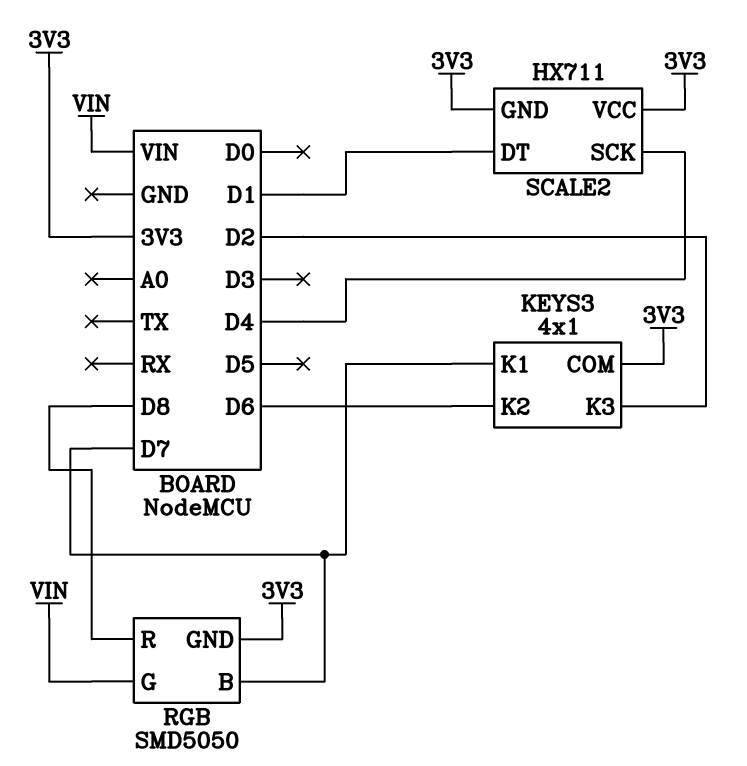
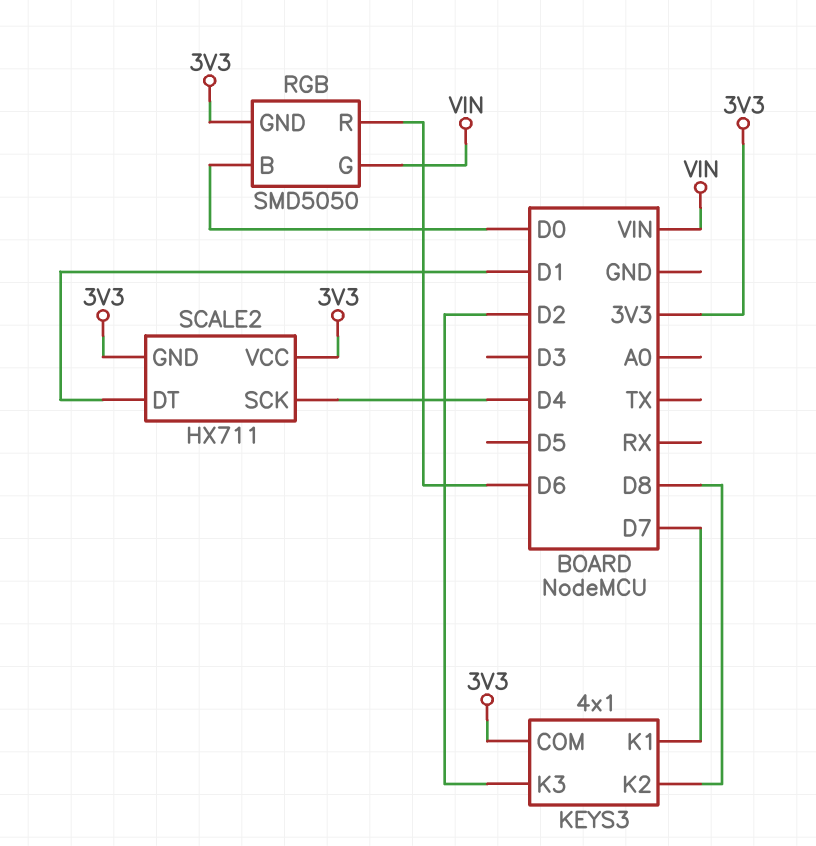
KEYS3 pin K2: D6 -> D8
RGB pin B: D7 -> D0
RGB pin R: D8 -> D6

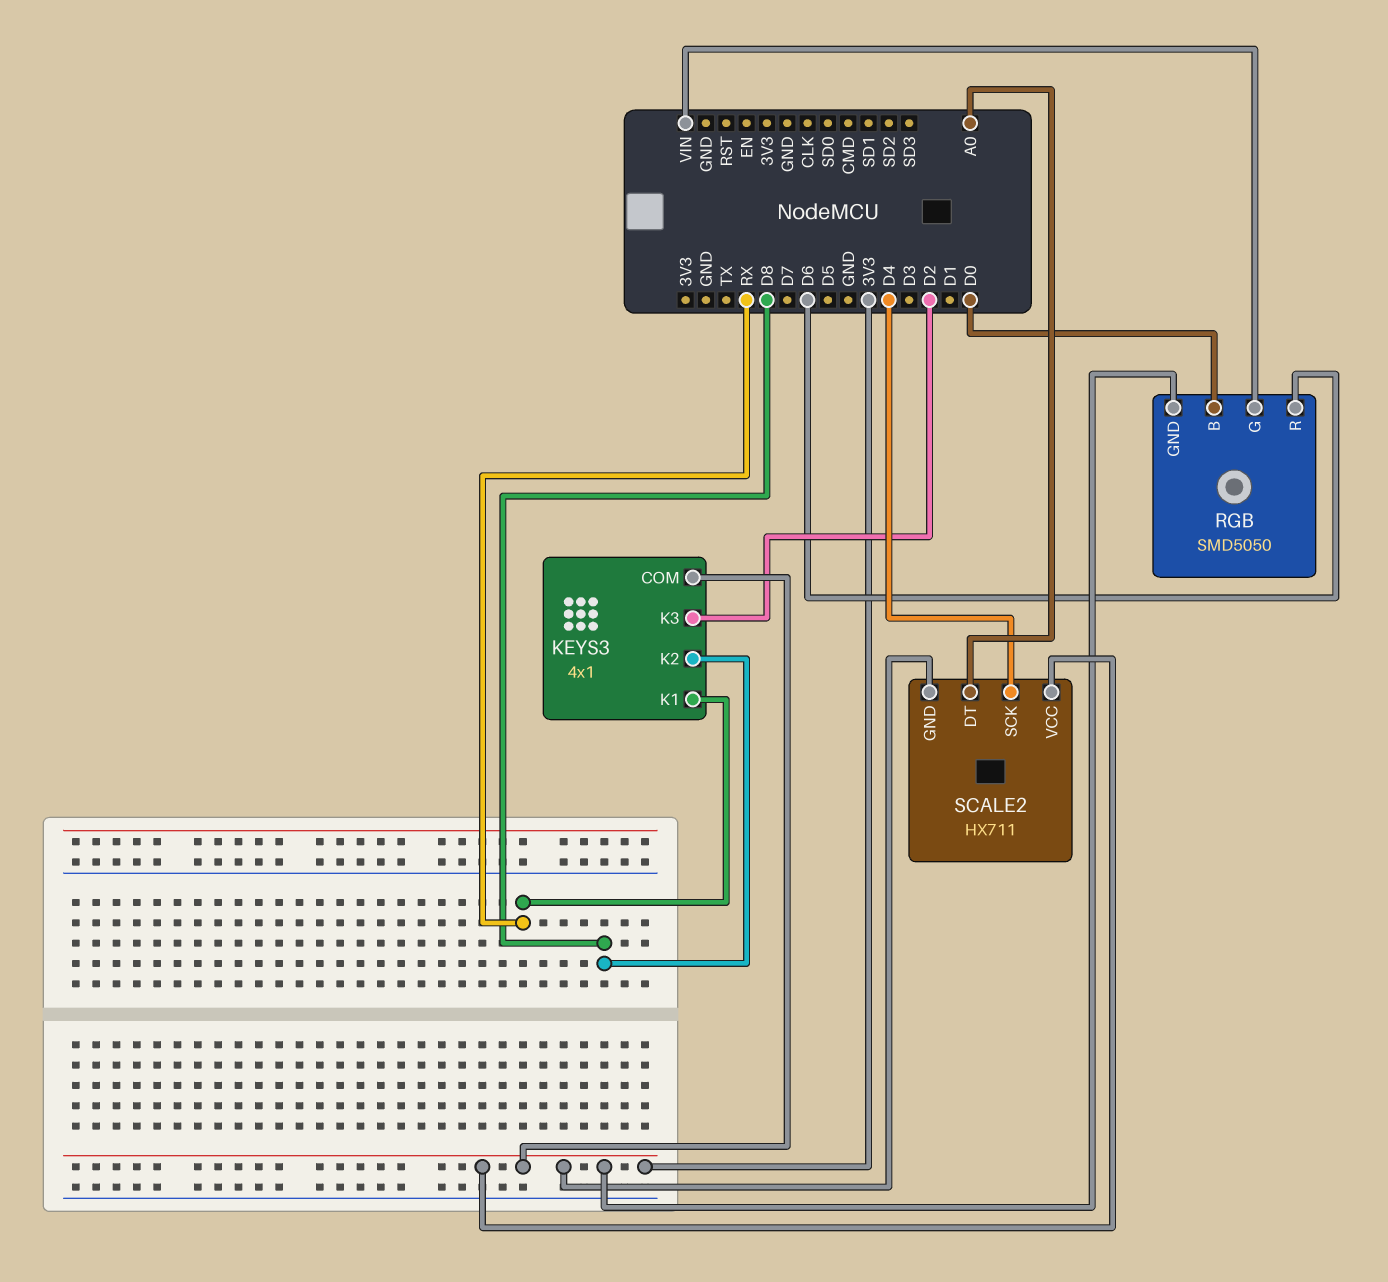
KEYS3 pin K1: D7 -> RX
SCALE2 pin DT: D1 -> A0

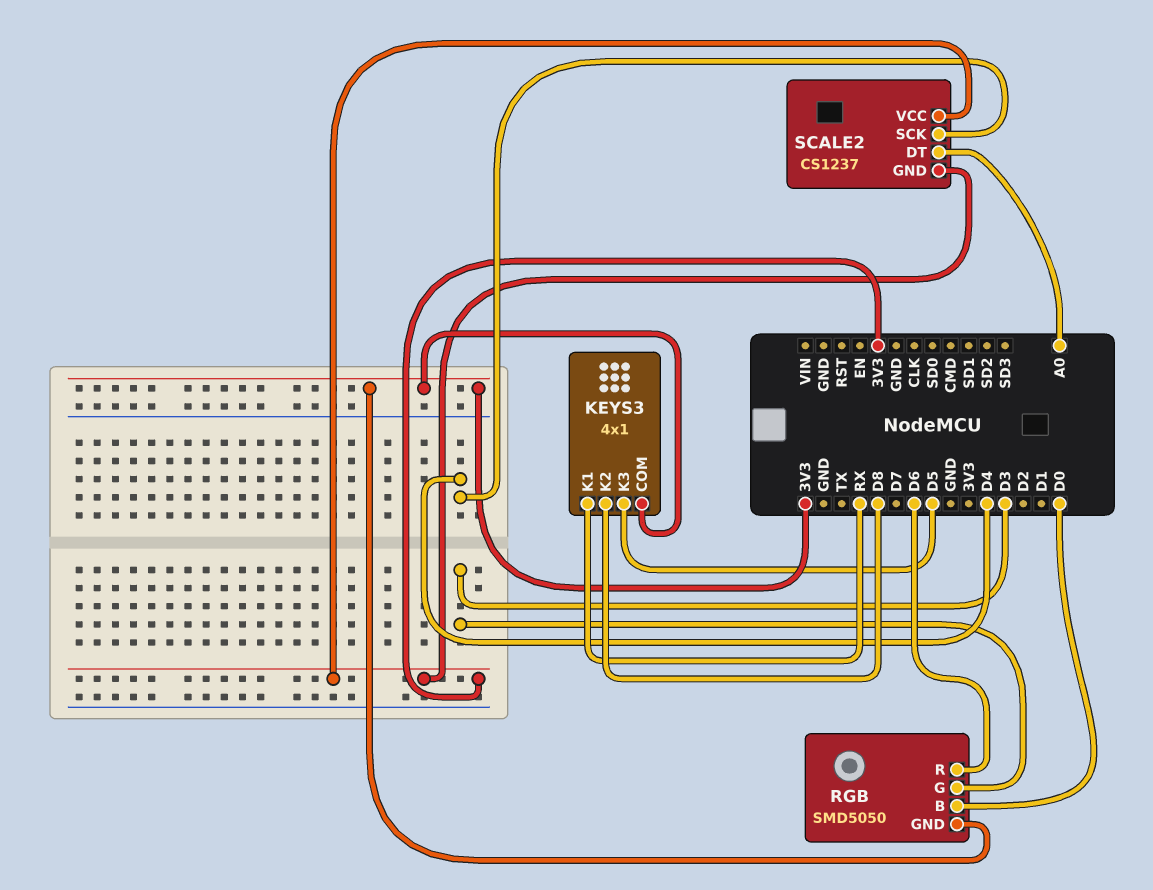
KEYS3 pin K3: D2 -> D5
RGB pin G: VIN -> D3
SCALE2: HX711 -> CS1237

